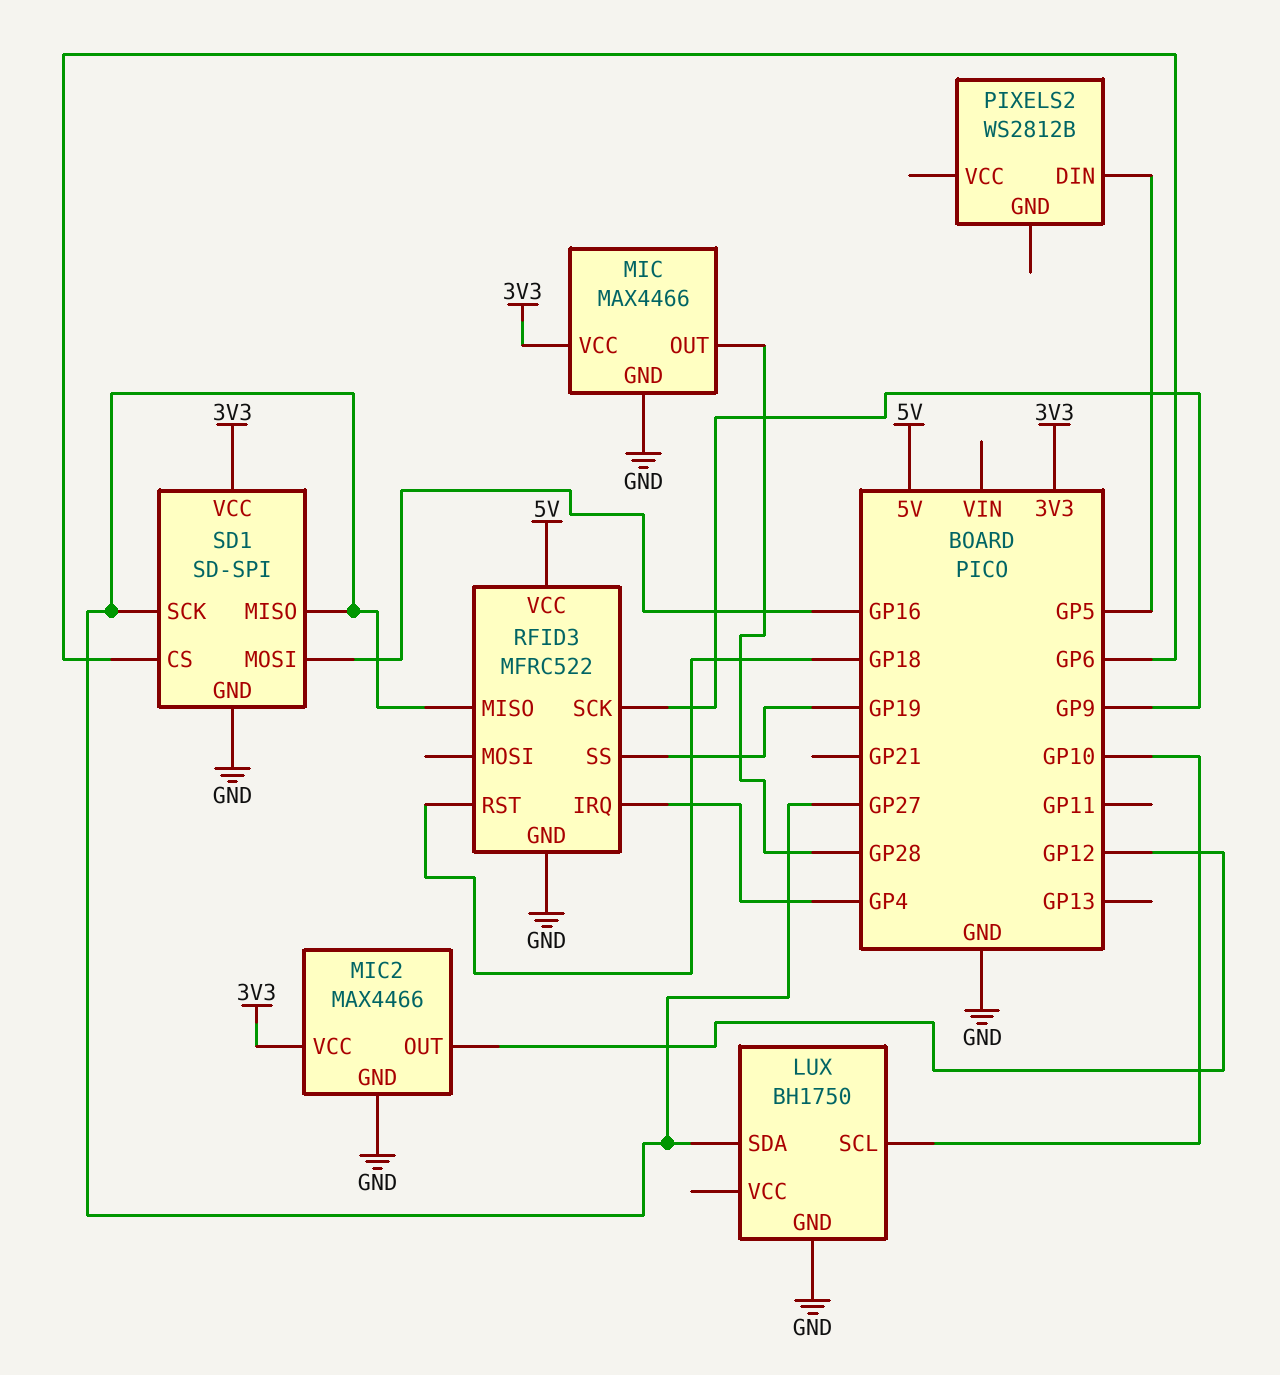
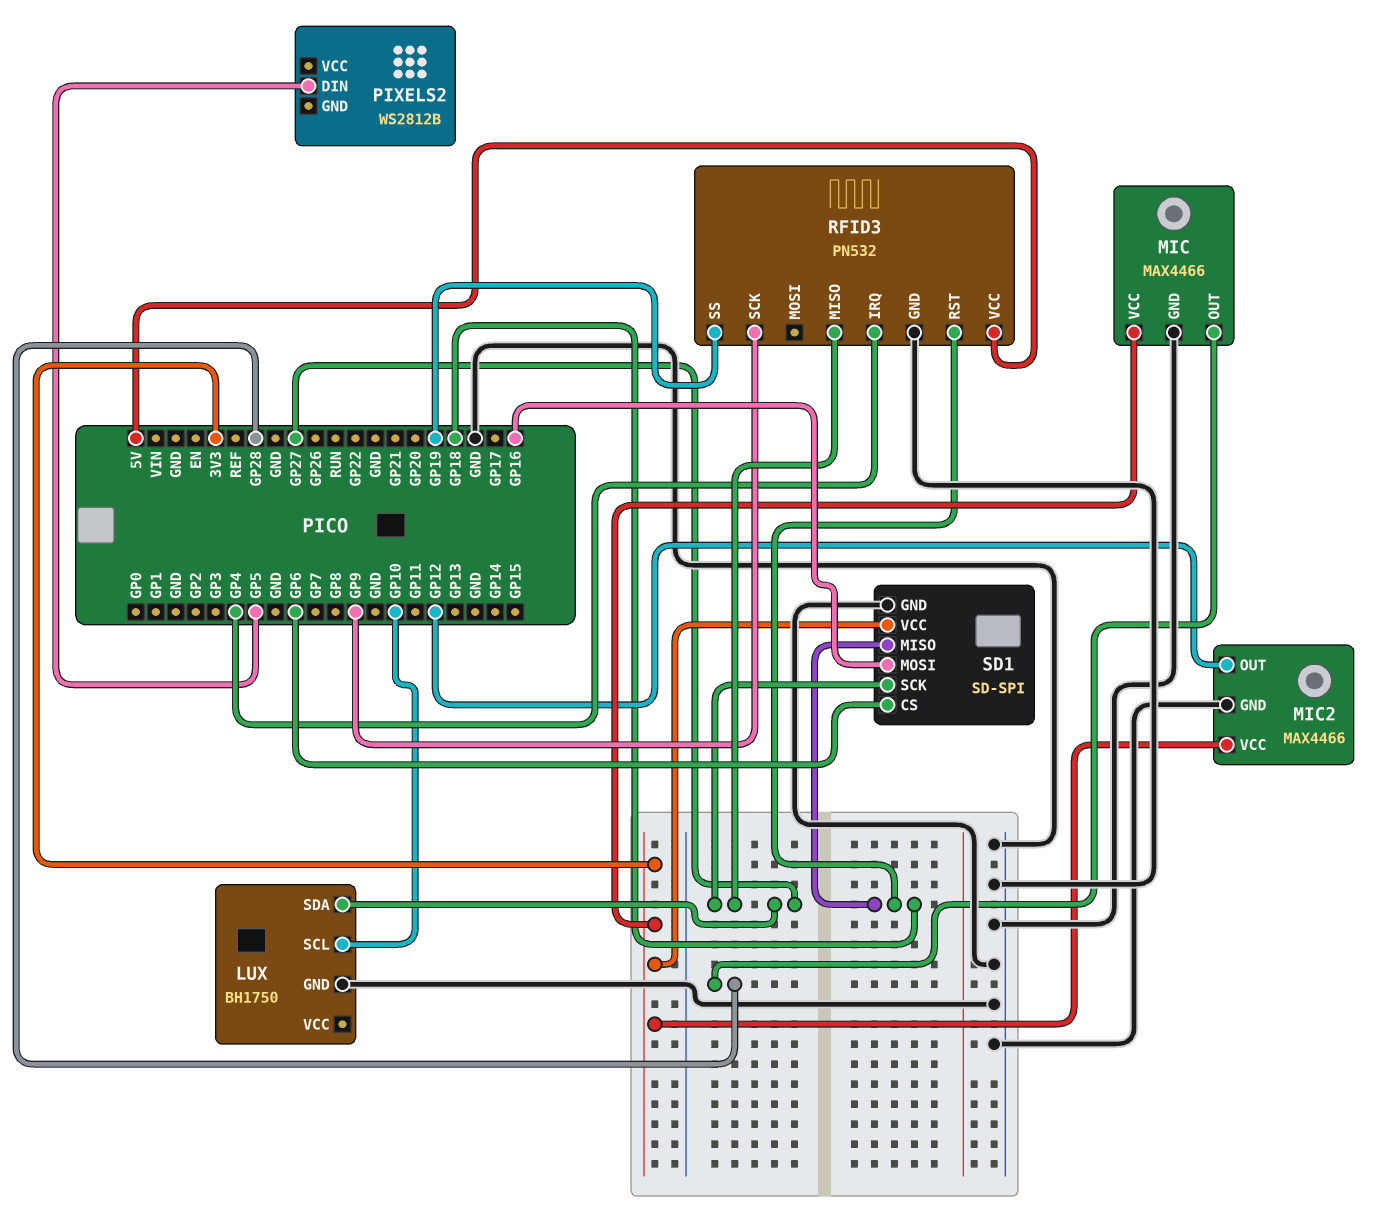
RFID3: MFRC522 -> PN532
SD1 pin MISO: GP27 -> GP18

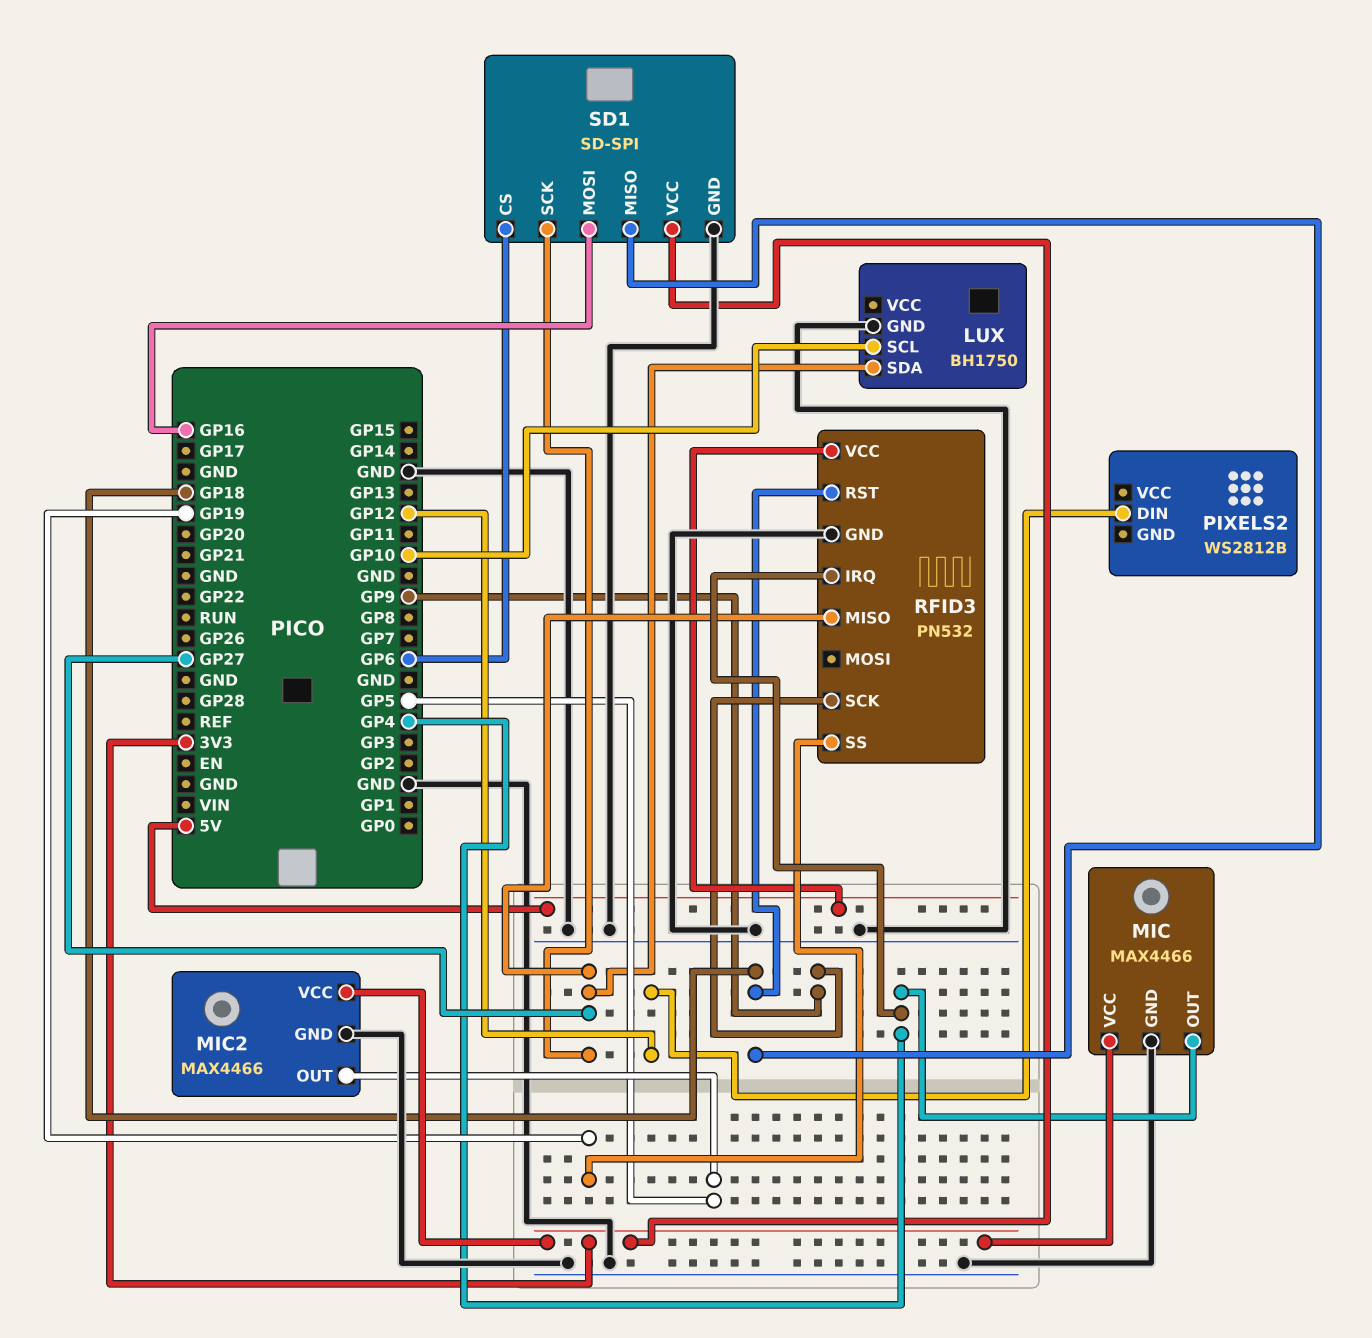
MIC pin OUT: GP28 -> GP4
MIC2 pin OUT: GP12 -> GP5
PIXELS2 pin DIN: GP5 -> GP12

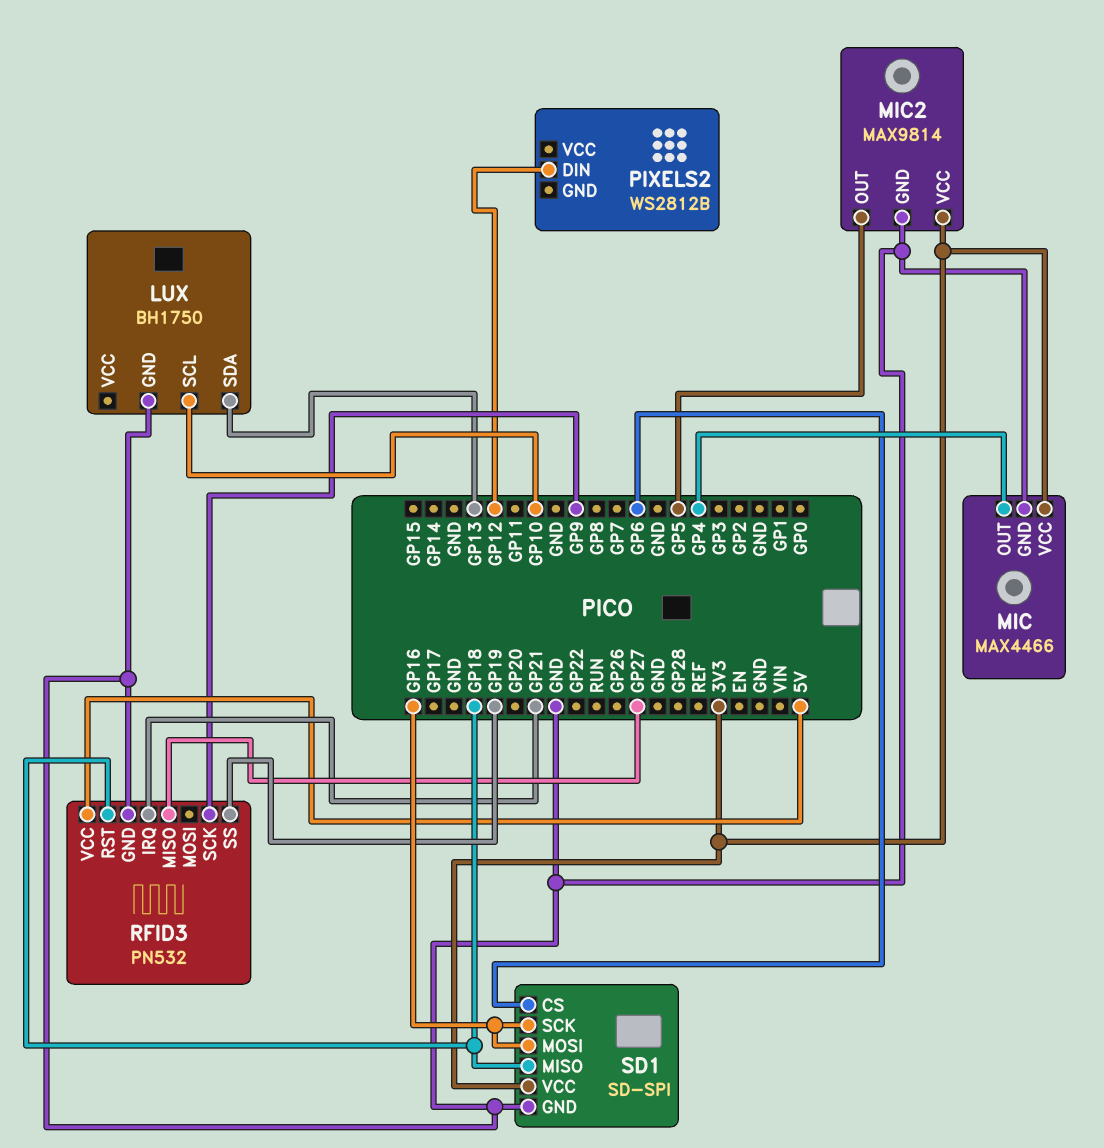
LUX pin SDA: GP27 -> GP13
MIC2: MAX4466 -> MAX9814
RFID3 pin IRQ: GP4 -> GP21
SD1 pin SCK: GP27 -> GP16

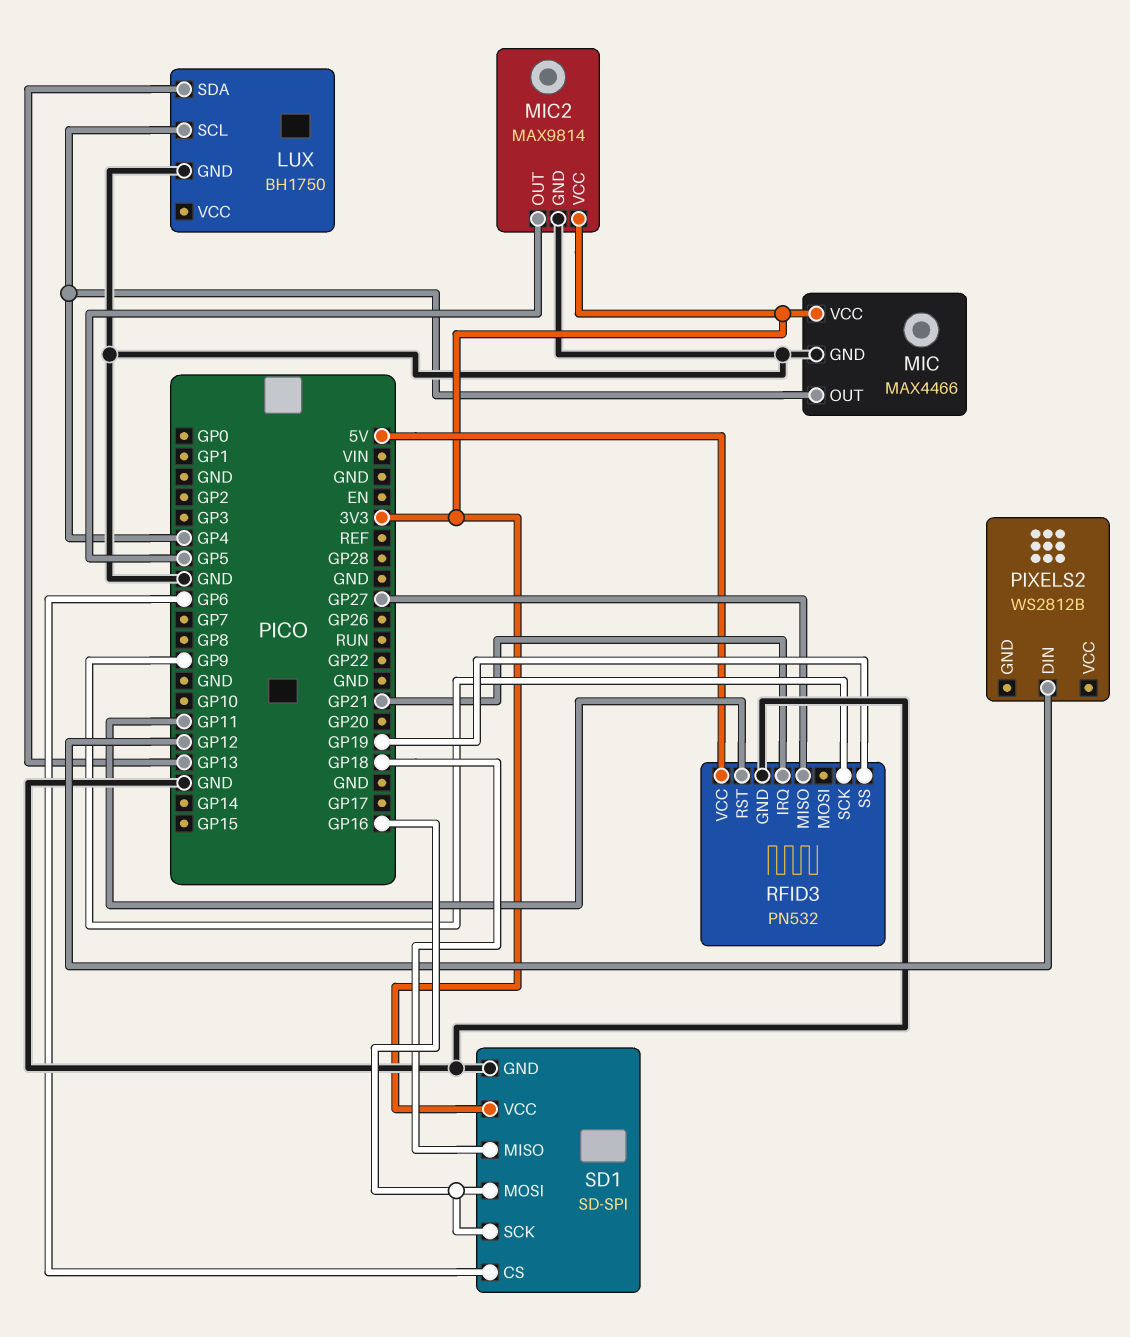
LUX pin SCL: GP10 -> GP4
RFID3 pin RST: GP18 -> GP11

